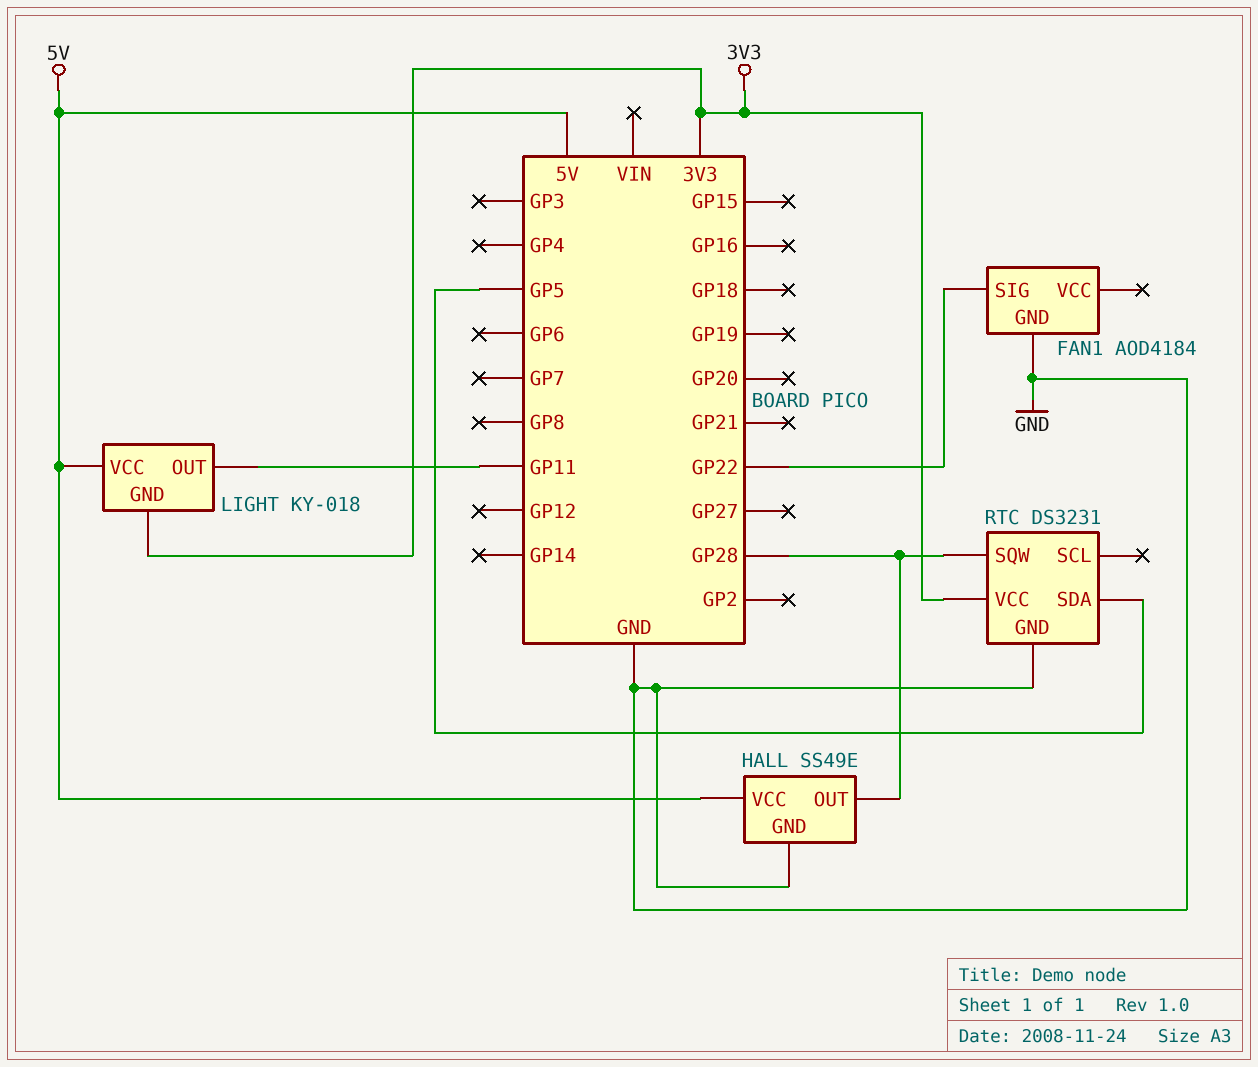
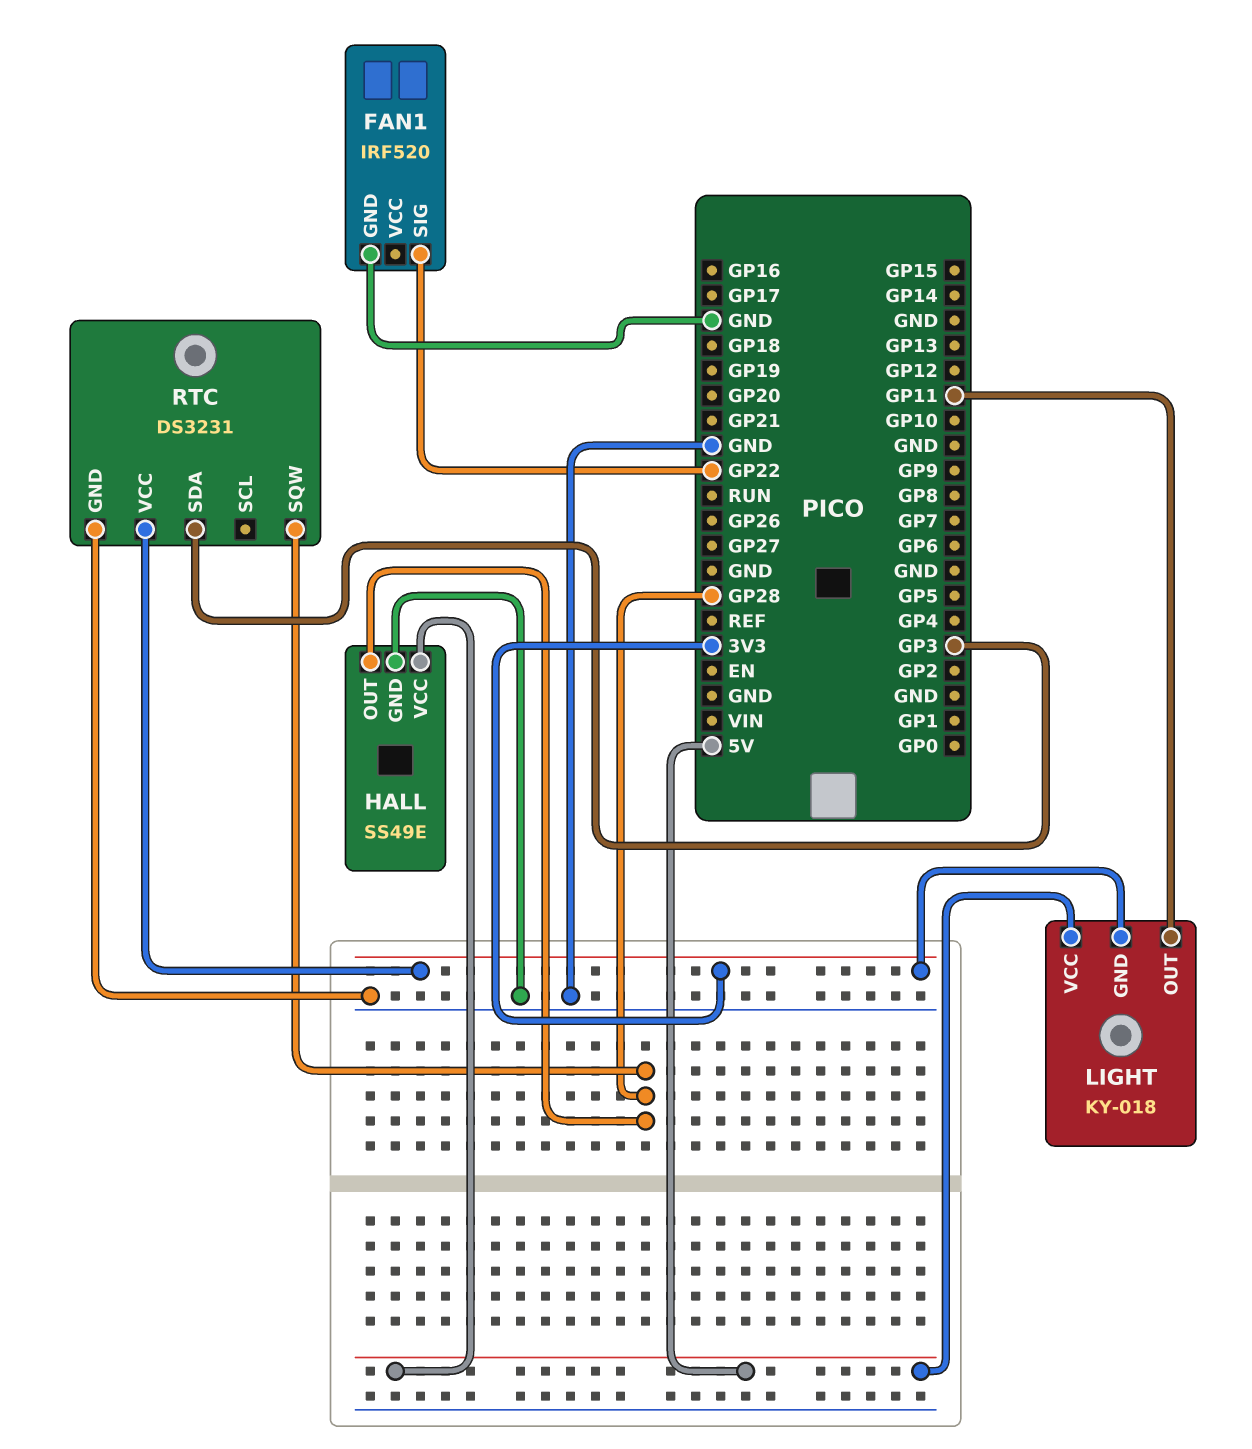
FAN1: AOD4184 -> IRF520
RTC pin SDA: GP5 -> GP3

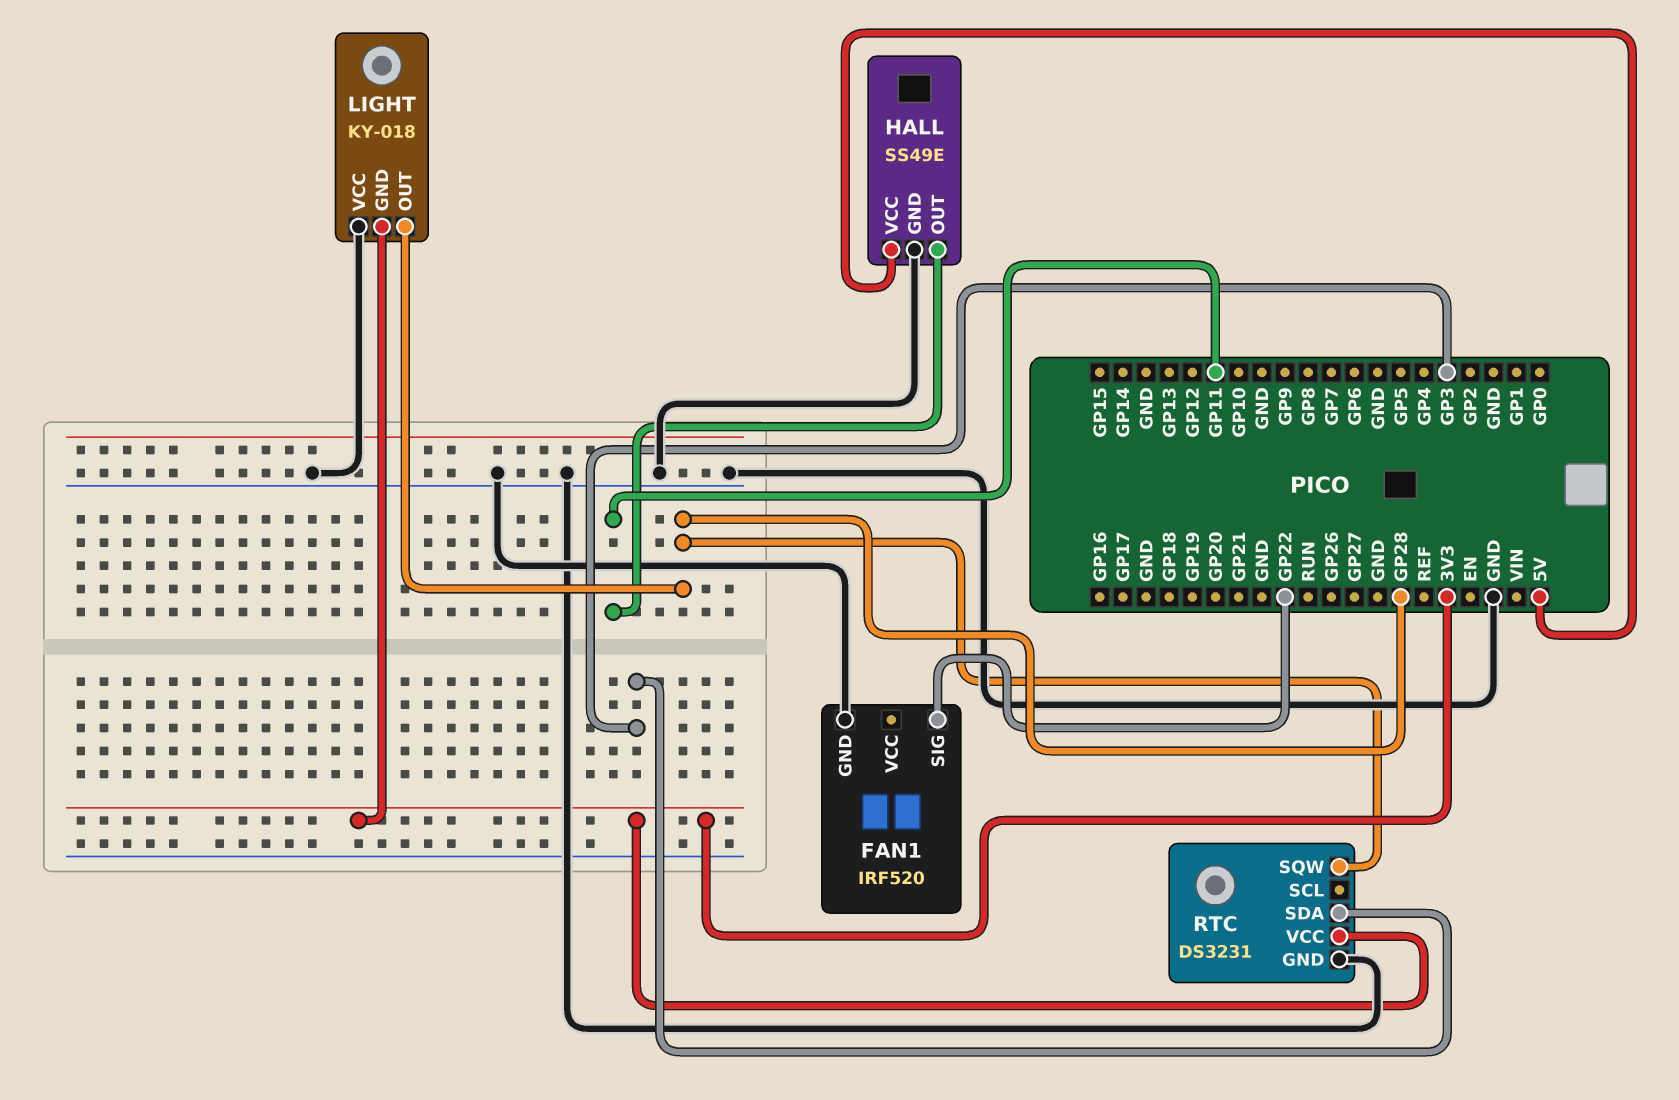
HALL pin OUT: GP28 -> GP11
LIGHT pin OUT: GP11 -> GP28
LIGHT pin VCC: 5V -> GND

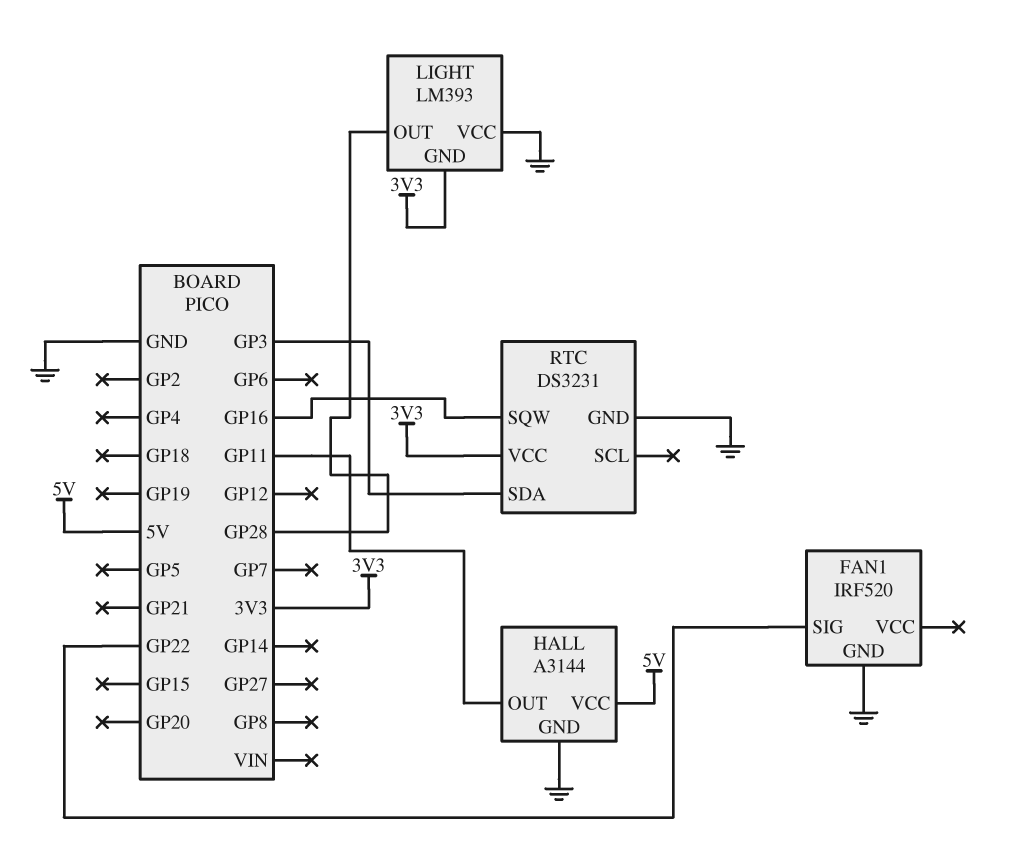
HALL: SS49E -> A3144
LIGHT: KY-018 -> LM393
RTC pin SQW: GP28 -> GP16

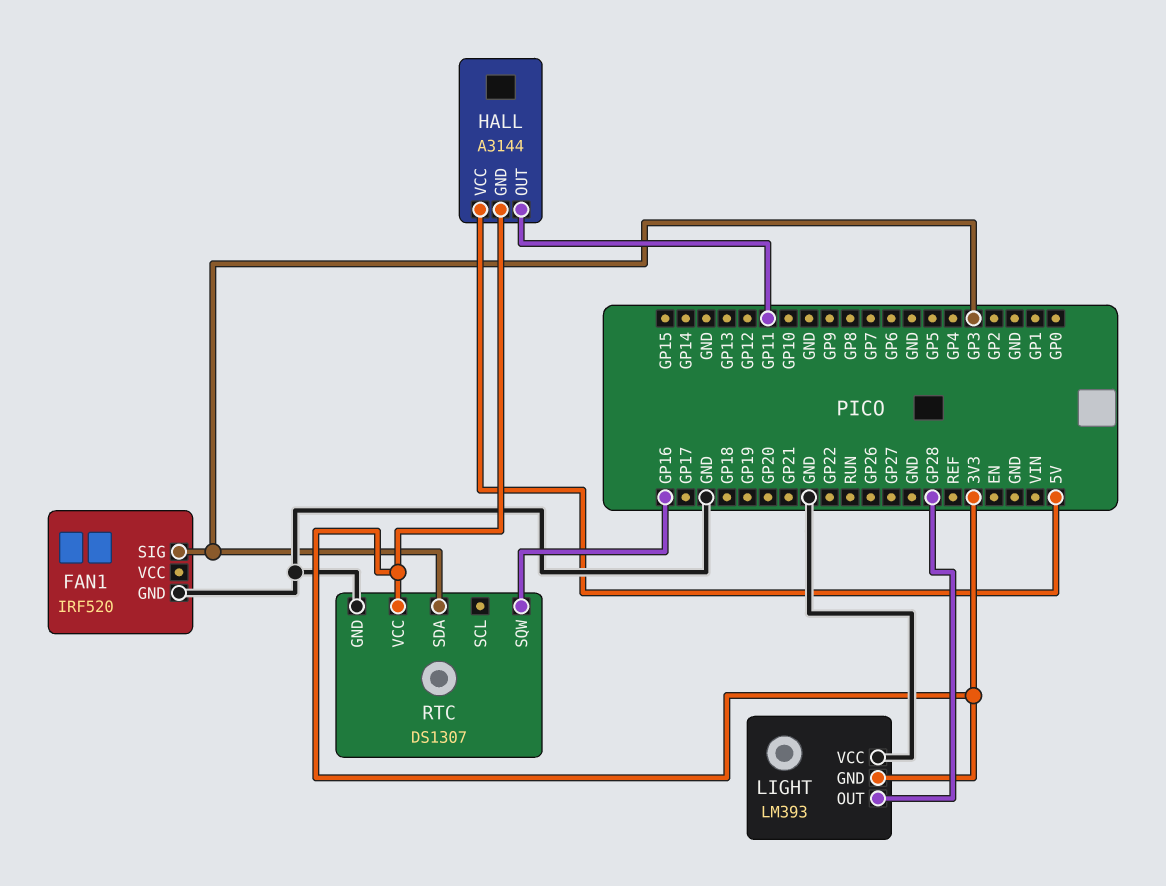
FAN1 pin SIG: GP22 -> GP3
HALL pin GND: GND -> 3V3
RTC: DS3231 -> DS1307

